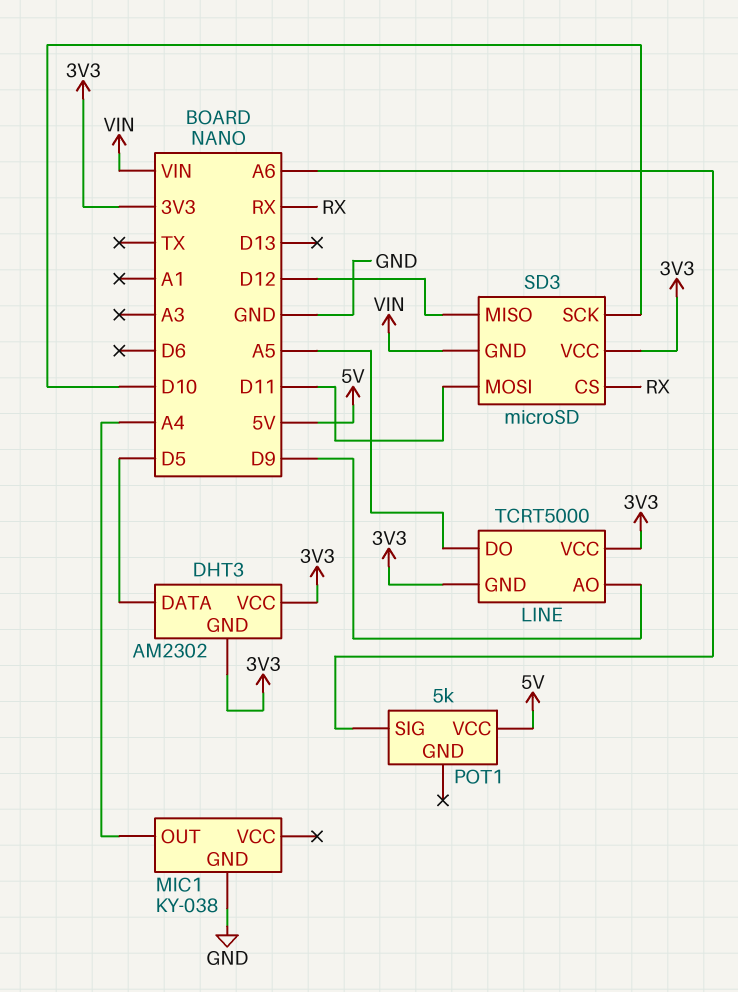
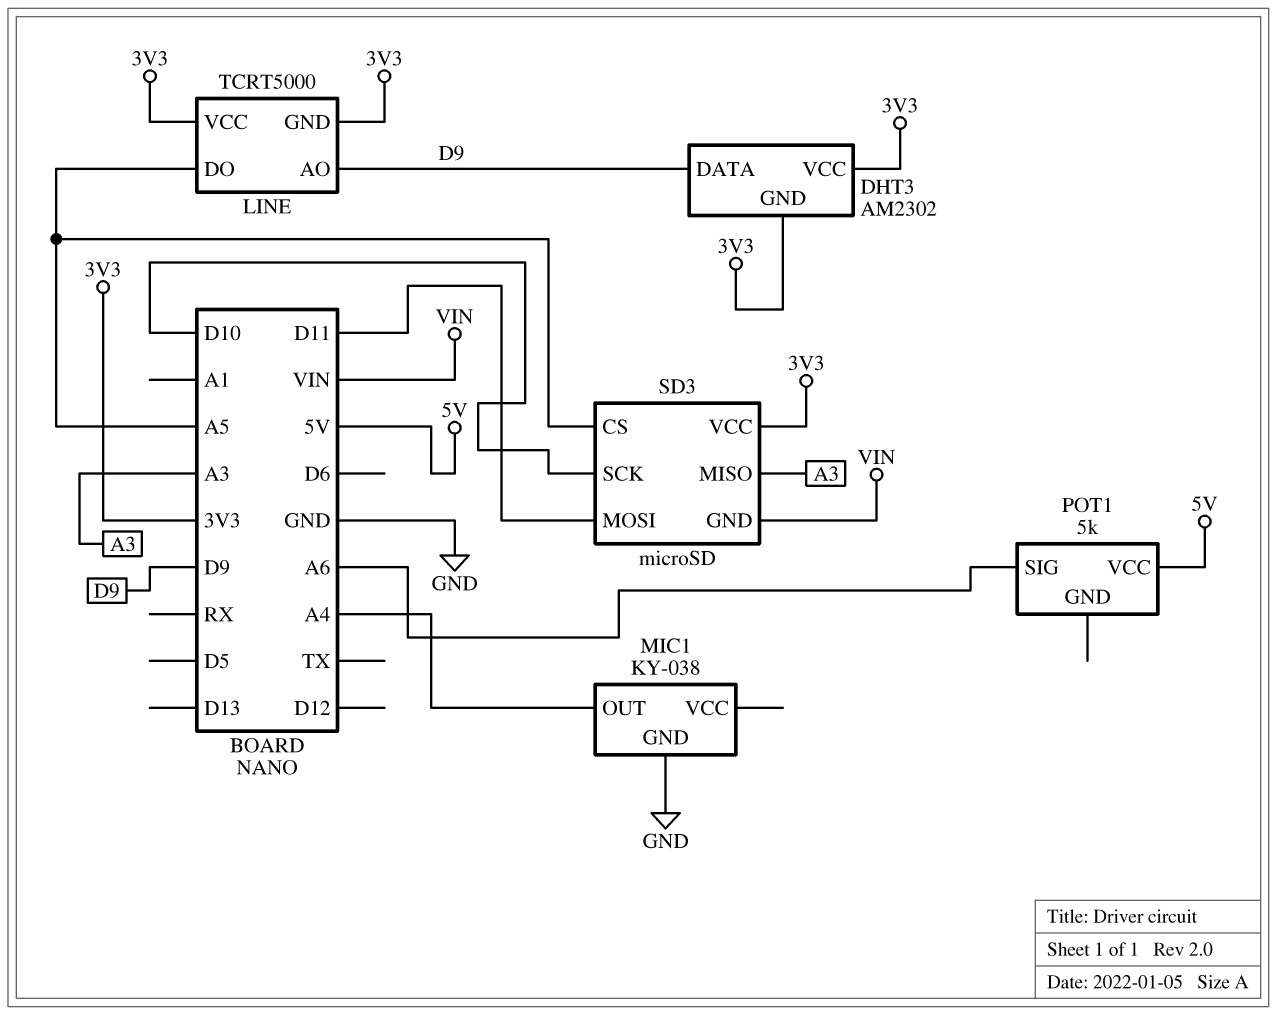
DHT3 pin DATA: D5 -> D9
SD3 pin CS: RX -> A5
SD3 pin MISO: D12 -> A3

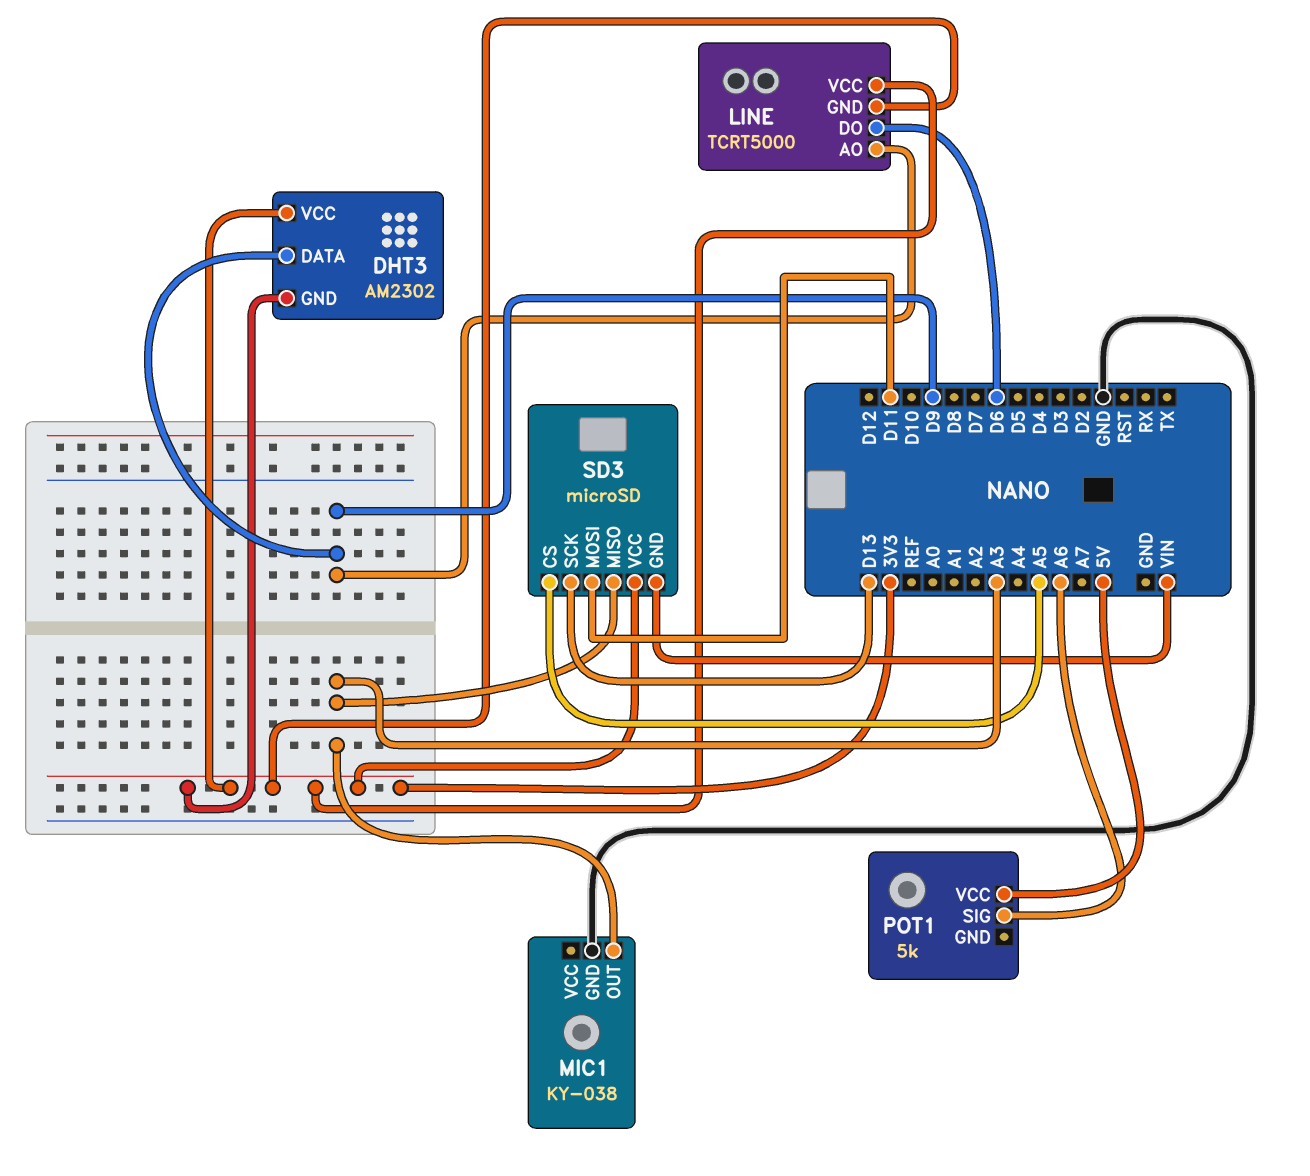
LINE pin DO: A5 -> D6
MIC1 pin OUT: A4 -> A3
SD3 pin SCK: D10 -> D13

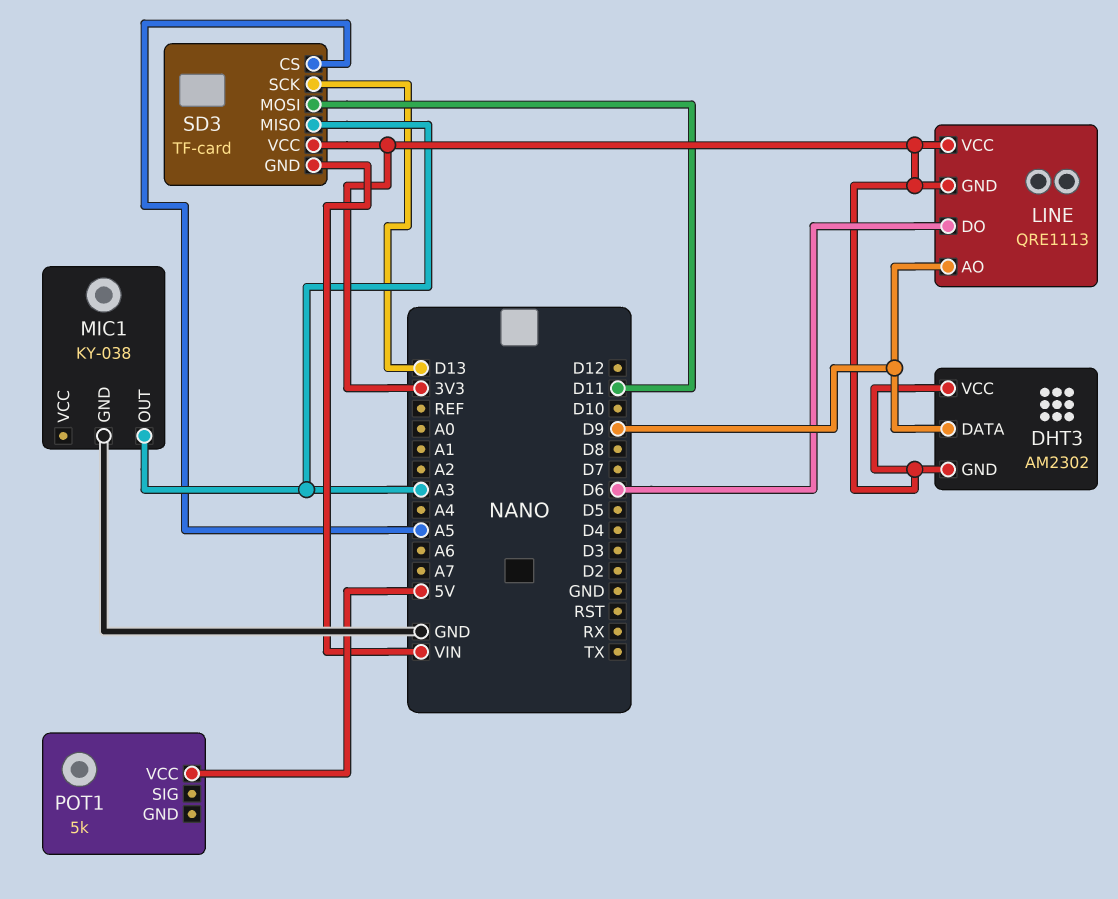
LINE: TCRT5000 -> QRE1113
POT1 pin SIG: A6 -> none
SD3: microSD -> TF-card

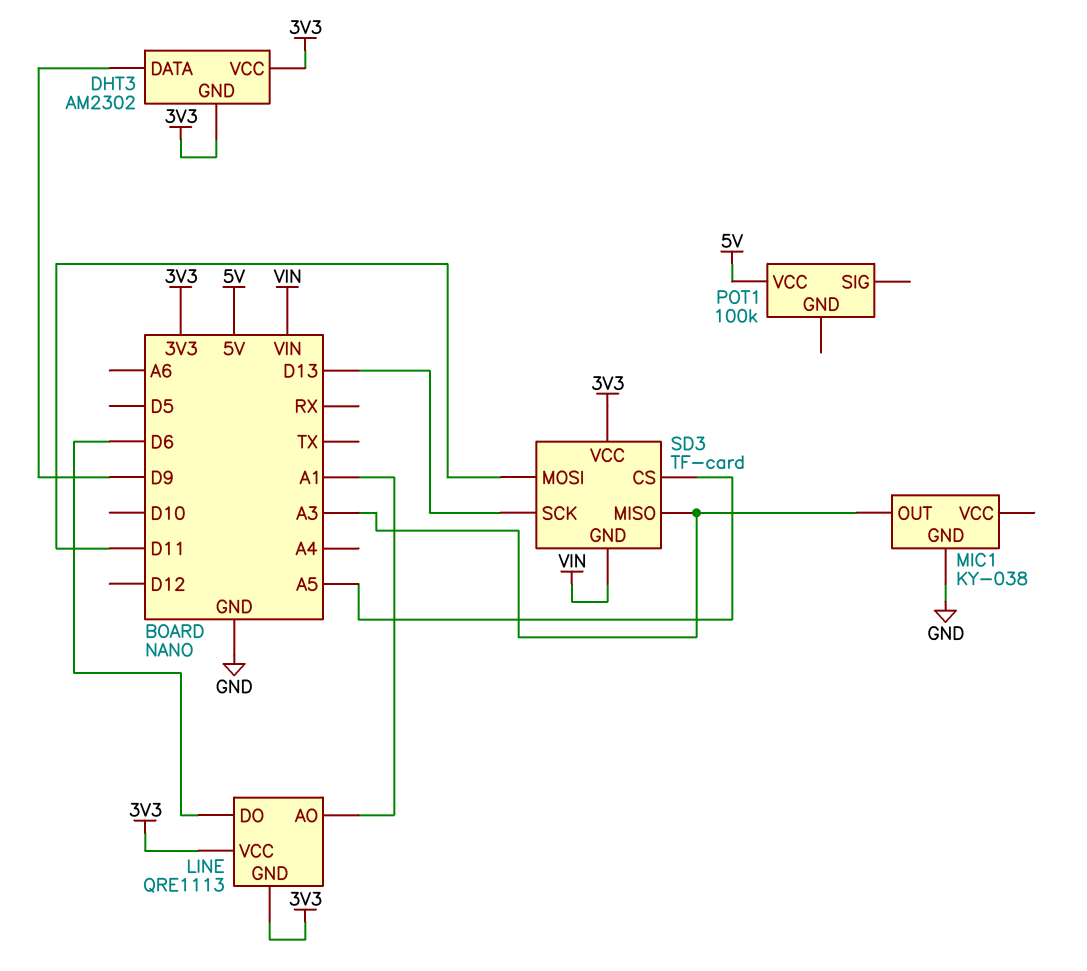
LINE pin AO: D9 -> A1
POT1: 5k -> 100k

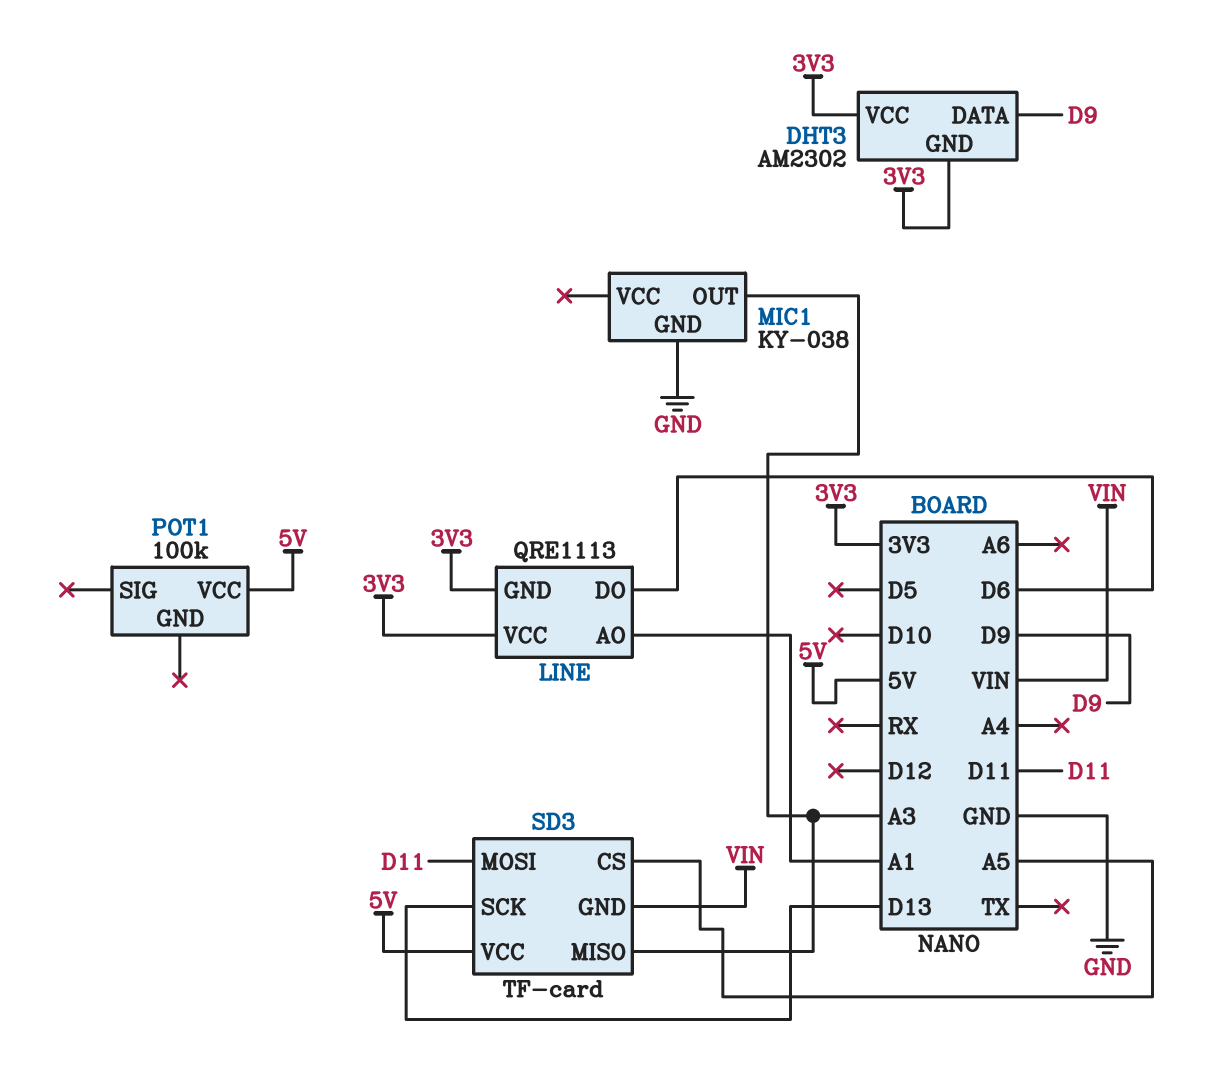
SD3 pin VCC: 3V3 -> 5V

